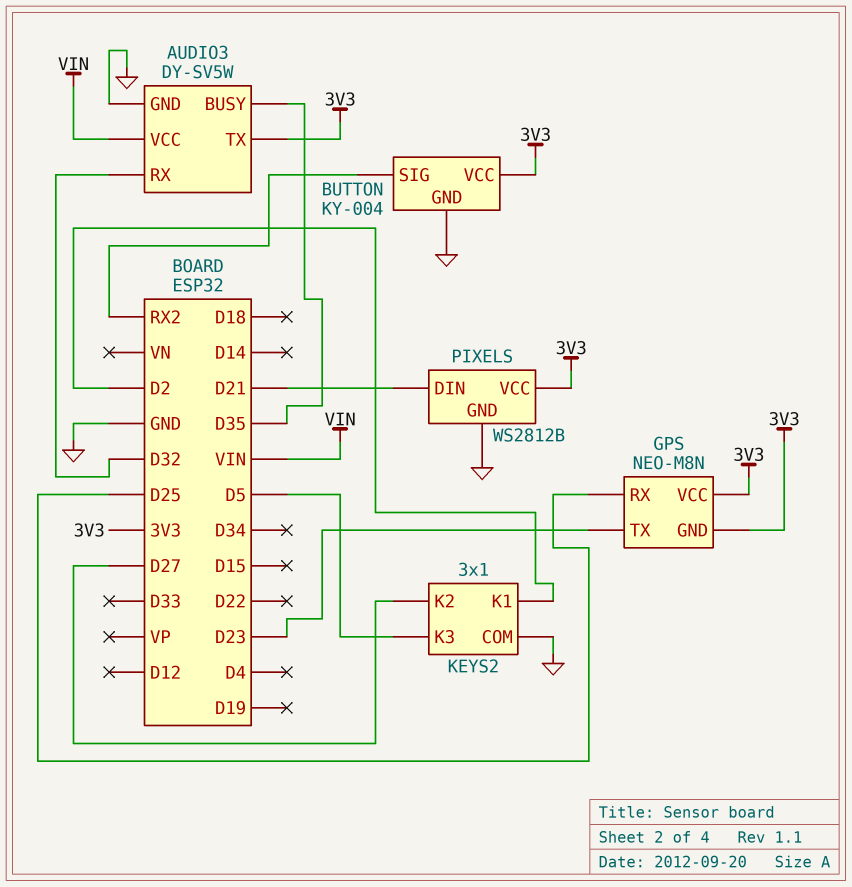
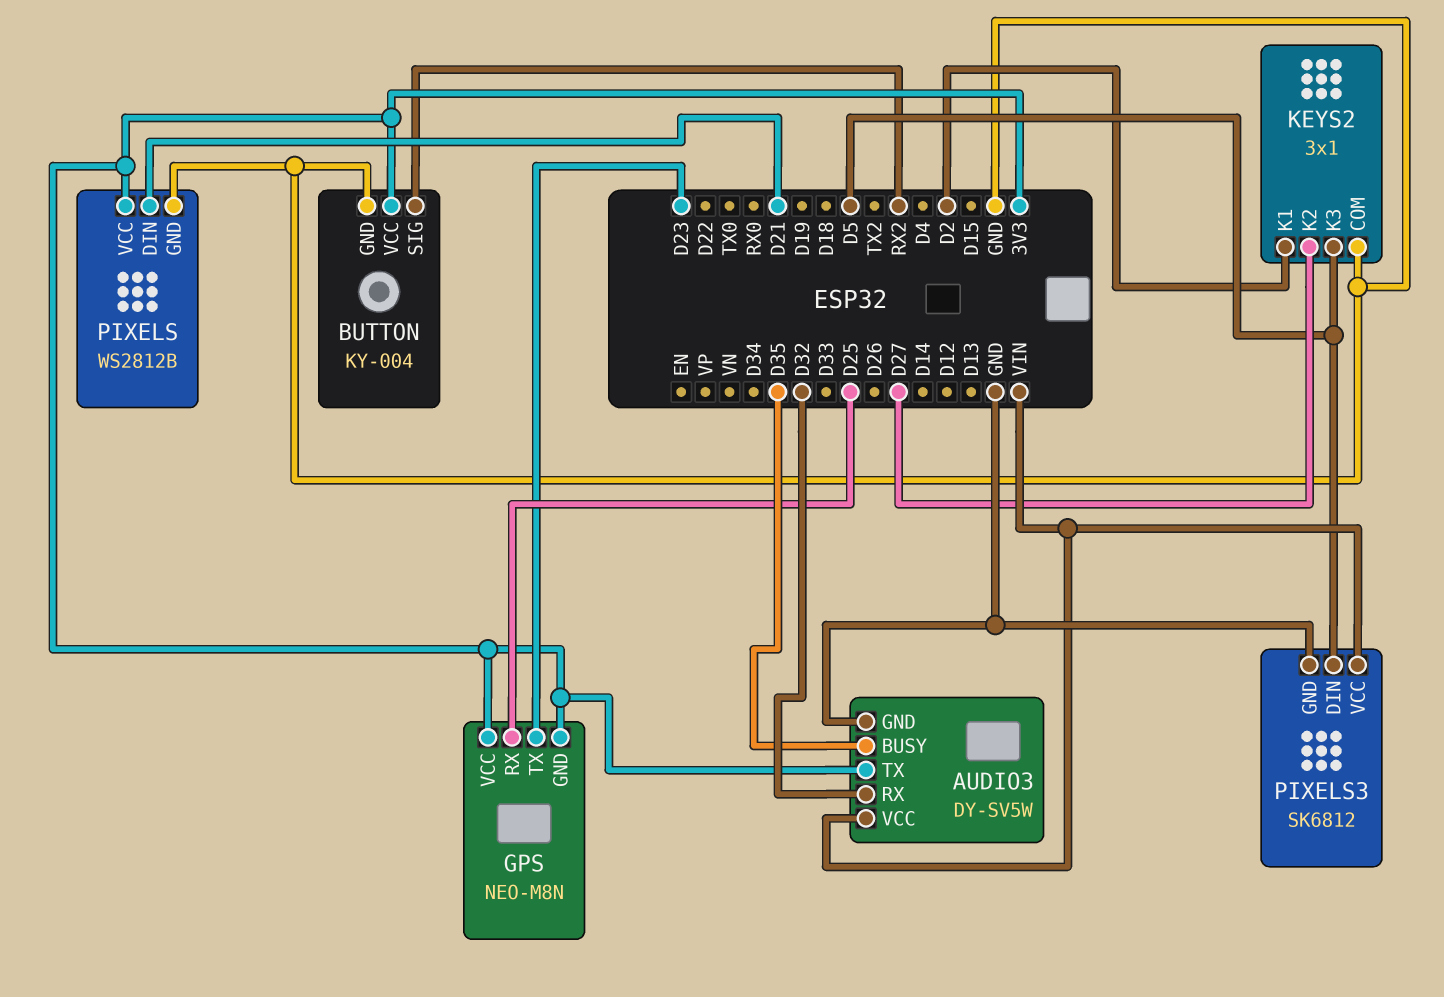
PIXELS3: none -> SK6812
PIXELS3 pin DIN: none -> D5
PIXELS3 pin GND: none -> GND
PIXELS3 pin VCC: none -> VIN

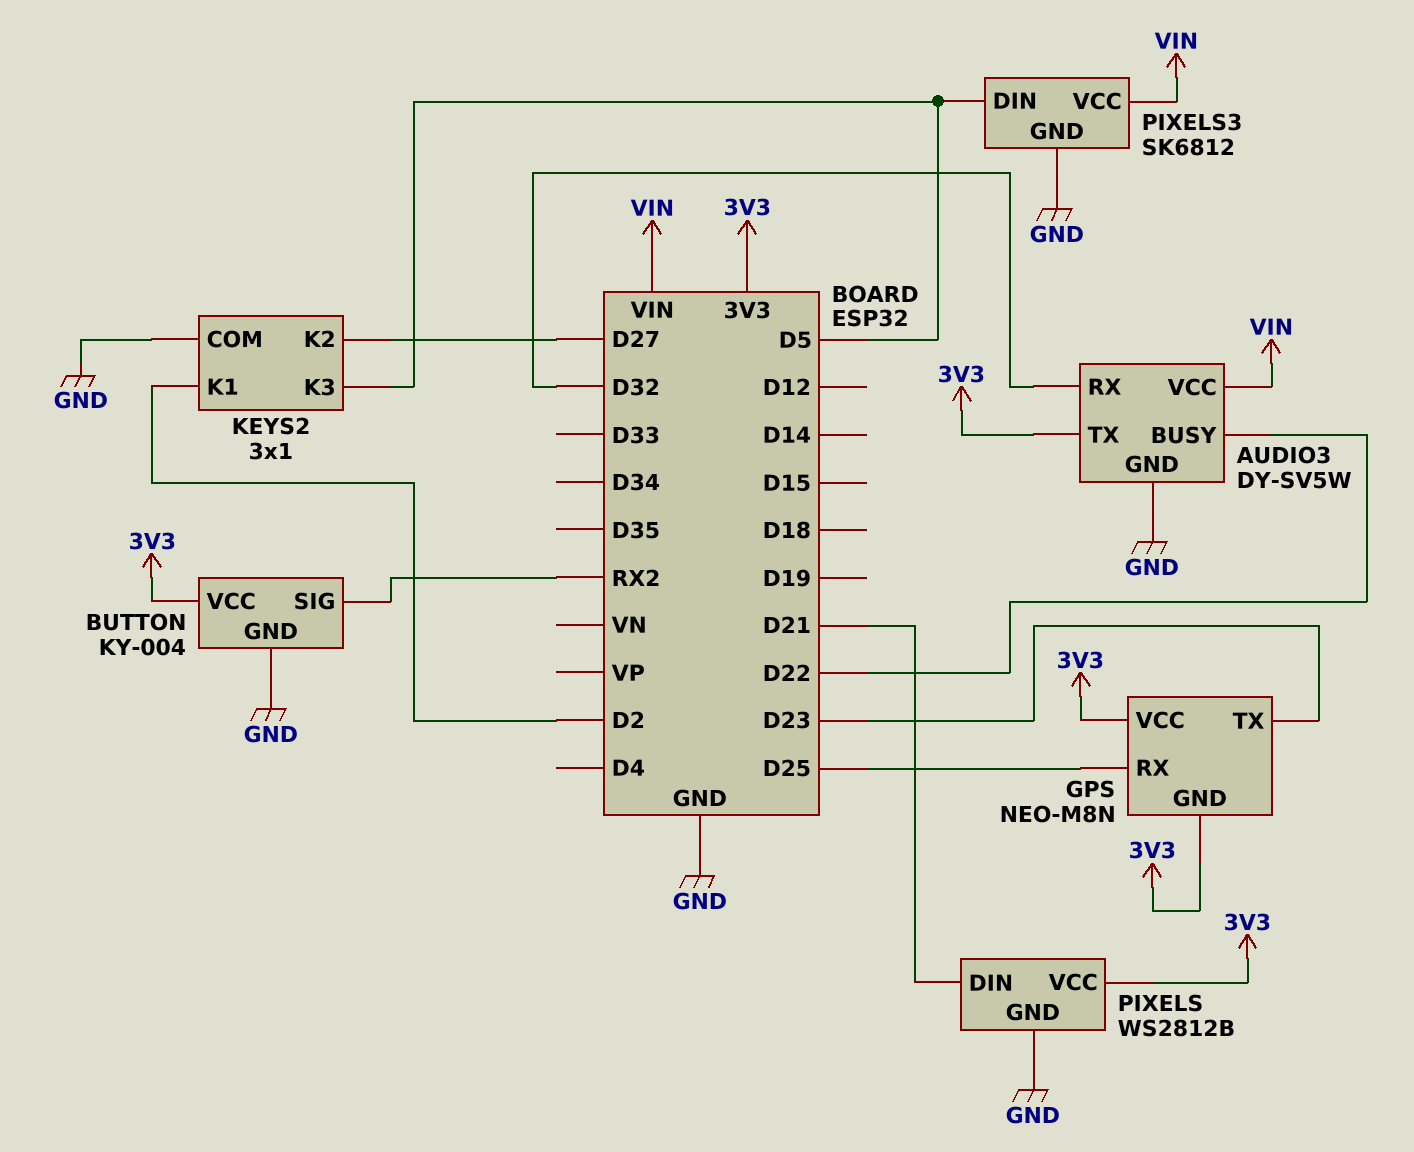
AUDIO3 pin BUSY: D35 -> D22

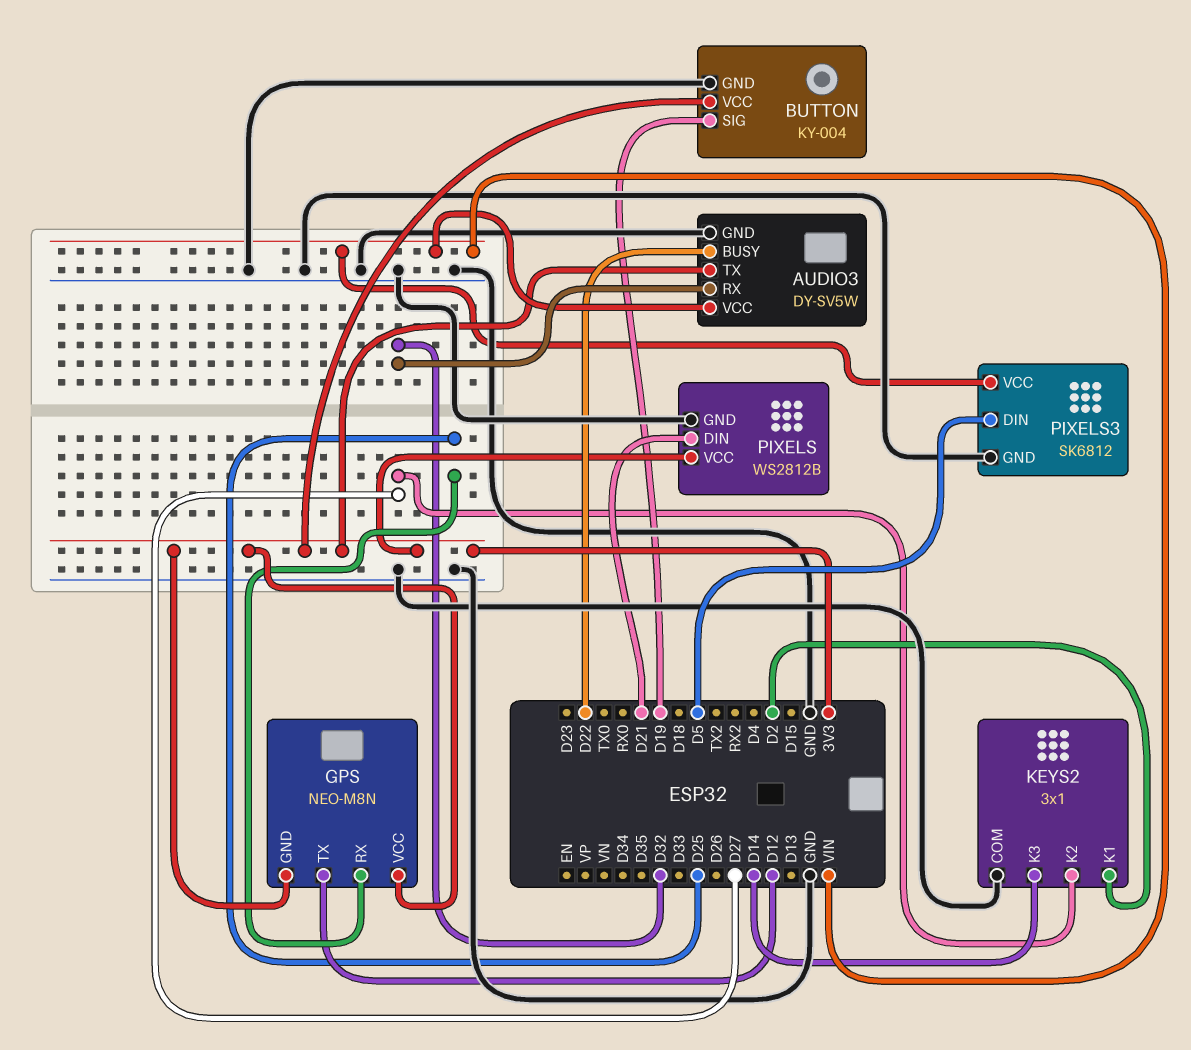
BUTTON pin SIG: RX2 -> D19
GPS pin TX: D23 -> D12
KEYS2 pin K3: D5 -> D14

